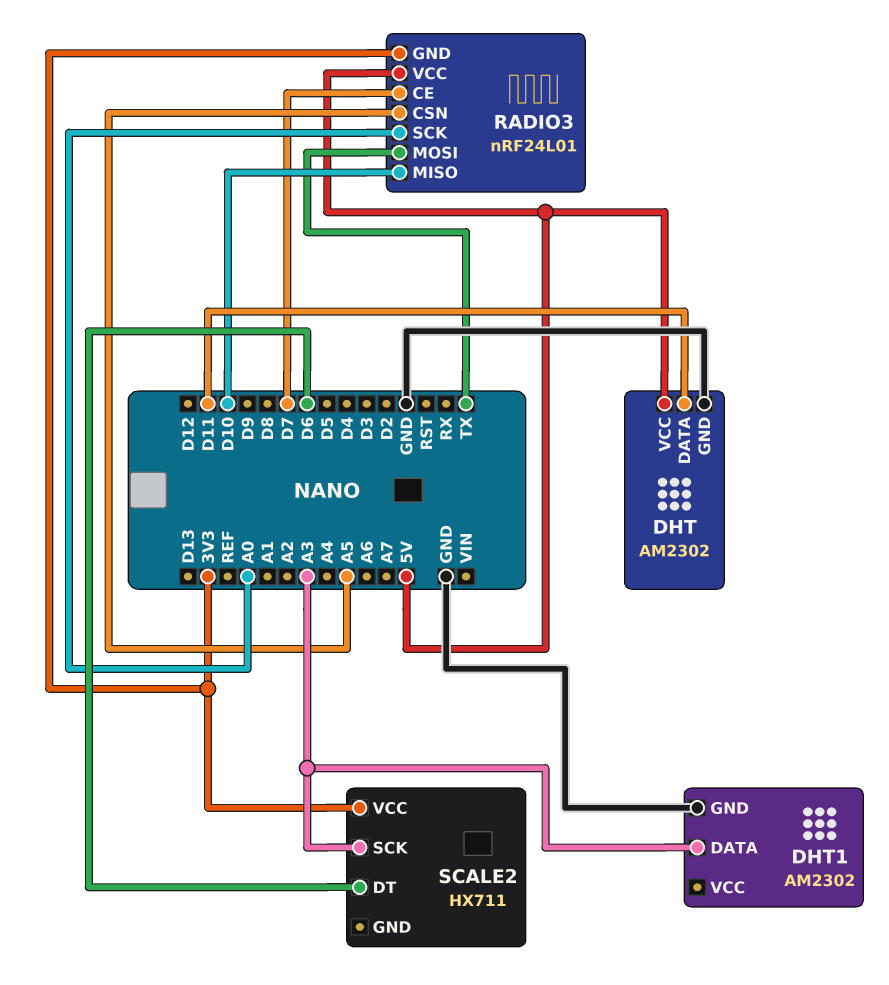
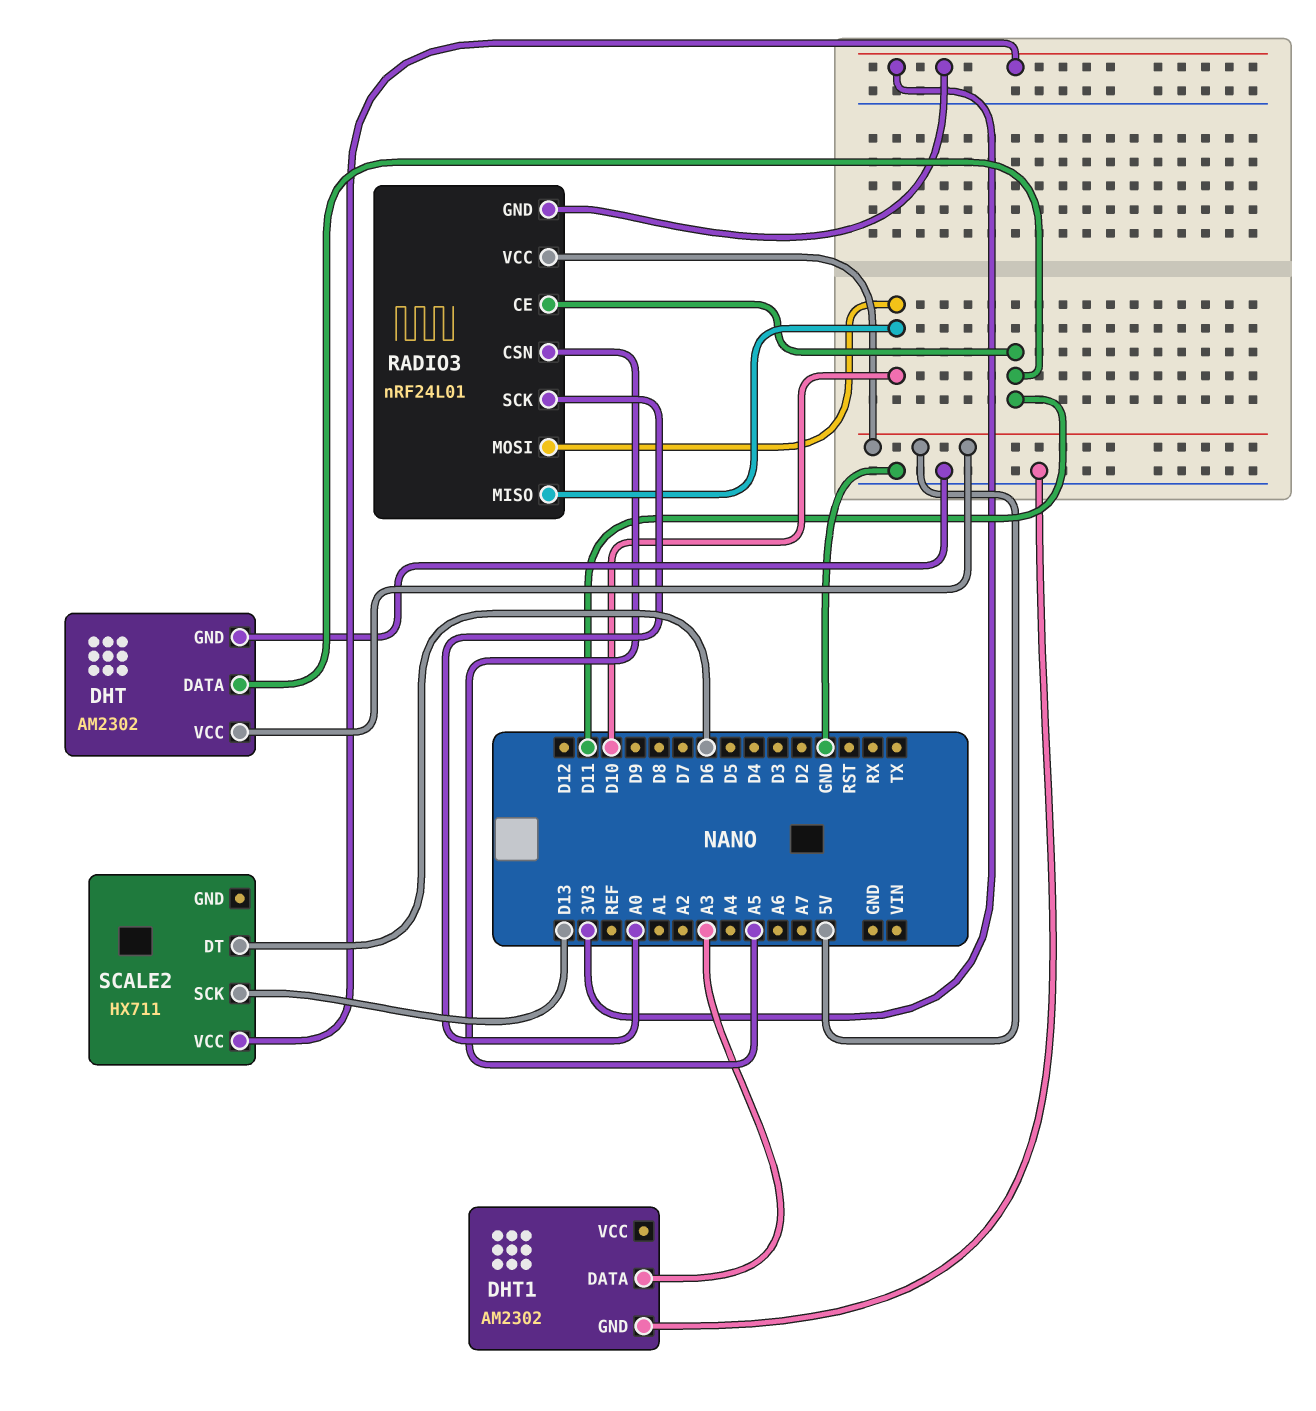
RADIO3 pin CE: D7 -> D11
RADIO3 pin MOSI: TX -> D10
SCALE2 pin SCK: A3 -> D13

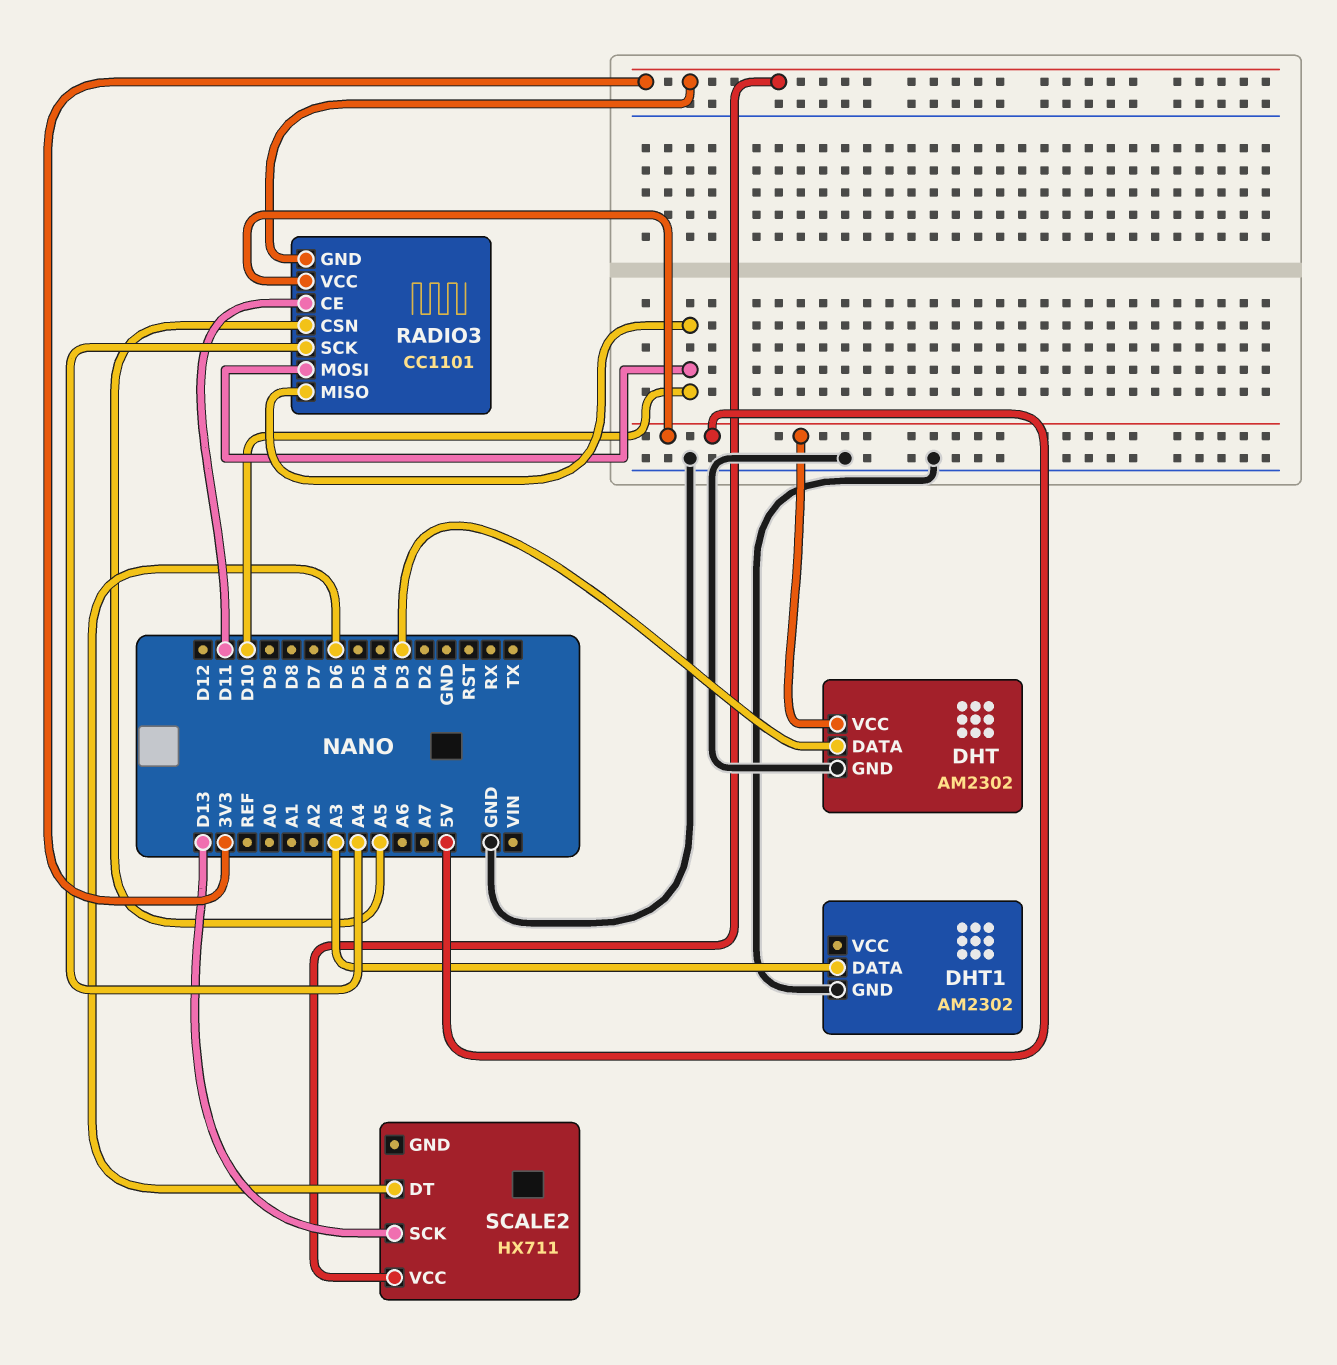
DHT pin DATA: D11 -> D3
RADIO3: nRF24L01 -> CC1101
RADIO3 pin SCK: A0 -> A4

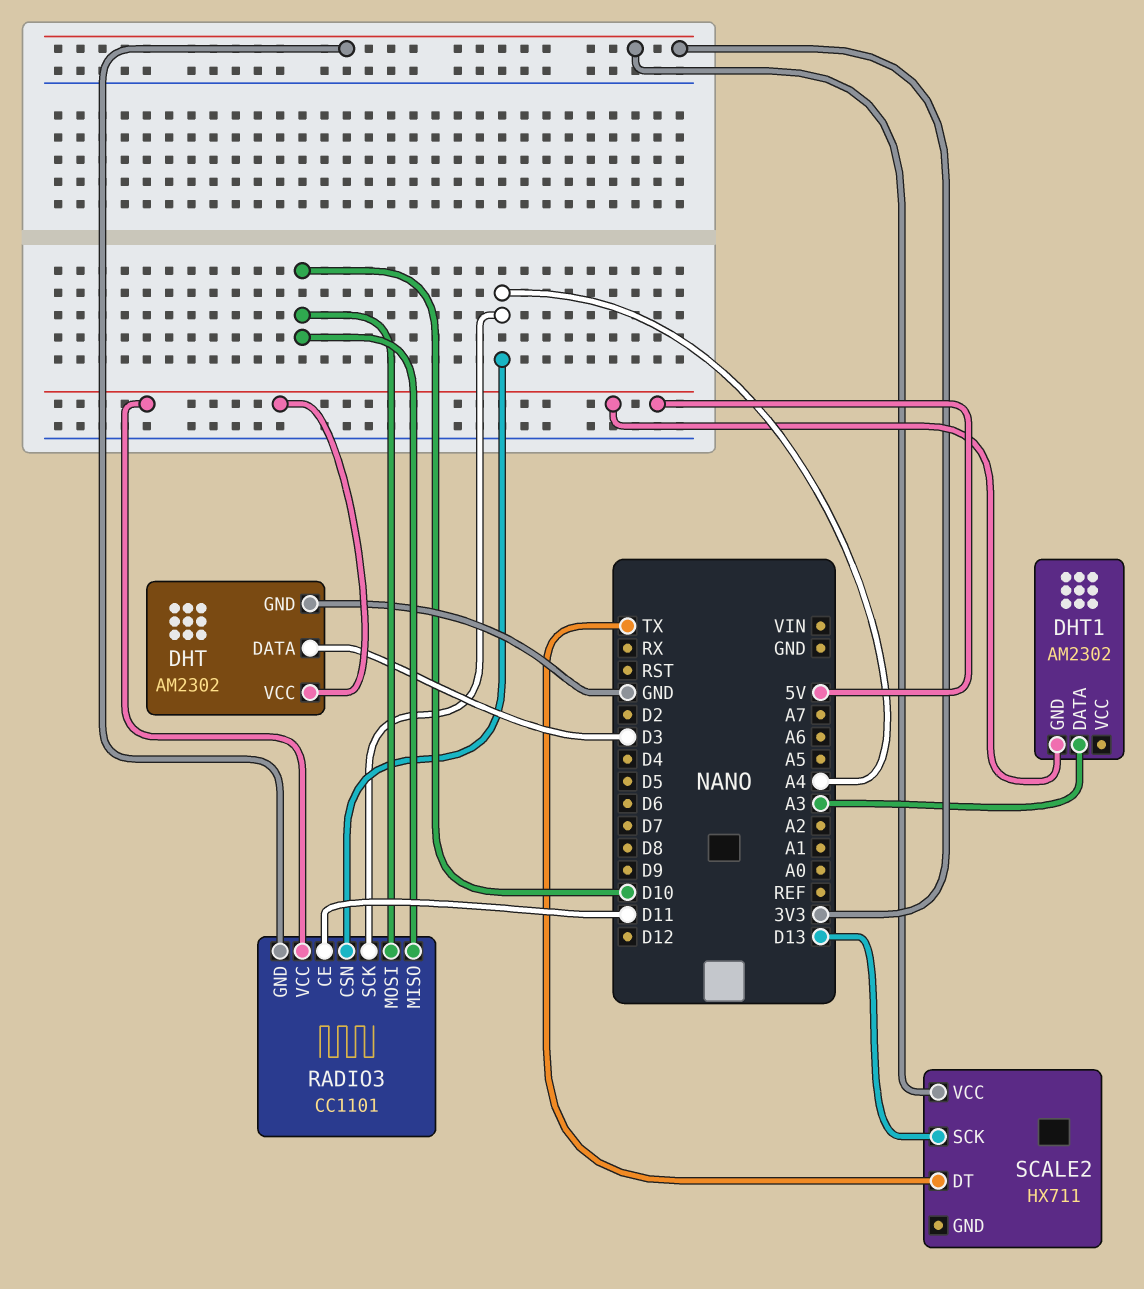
DHT1 pin GND: GND -> 5V
RADIO3 pin CSN: A5 -> A4
SCALE2 pin DT: D6 -> TX

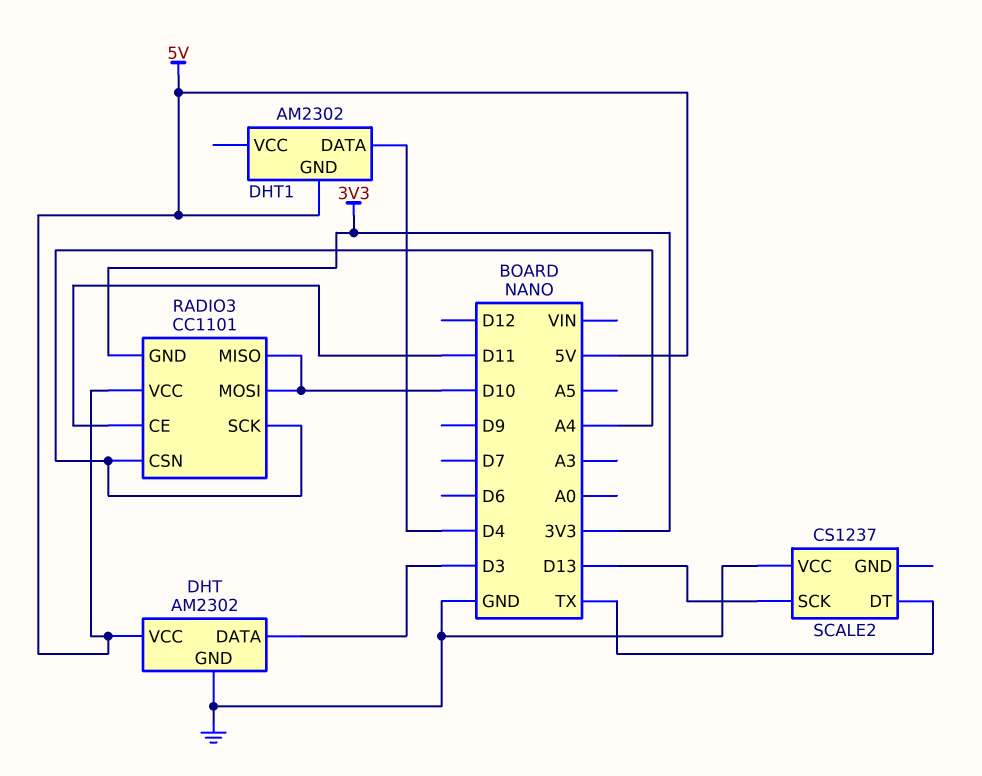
DHT1 pin DATA: A3 -> D4
SCALE2: HX711 -> CS1237
SCALE2 pin VCC: 3V3 -> GND

